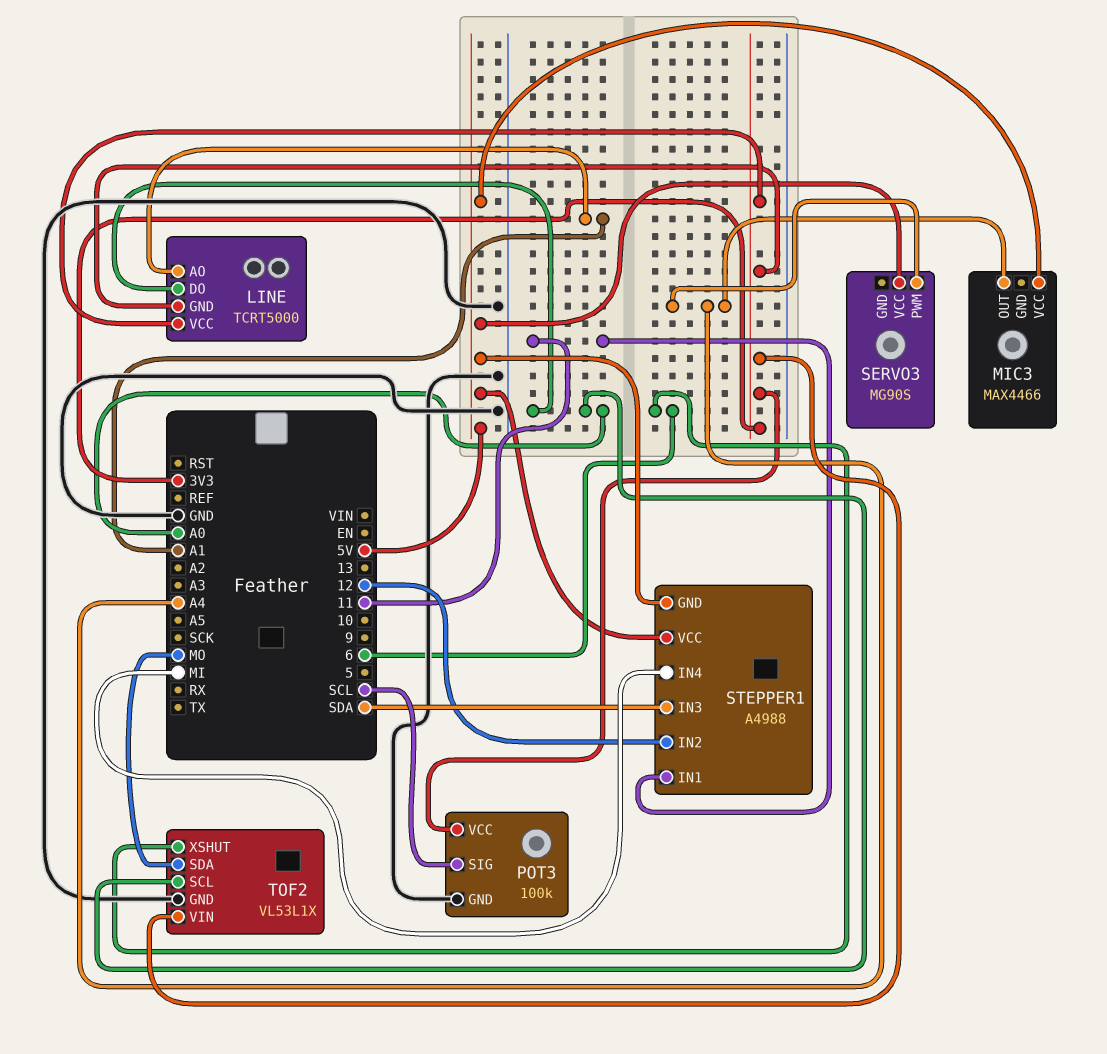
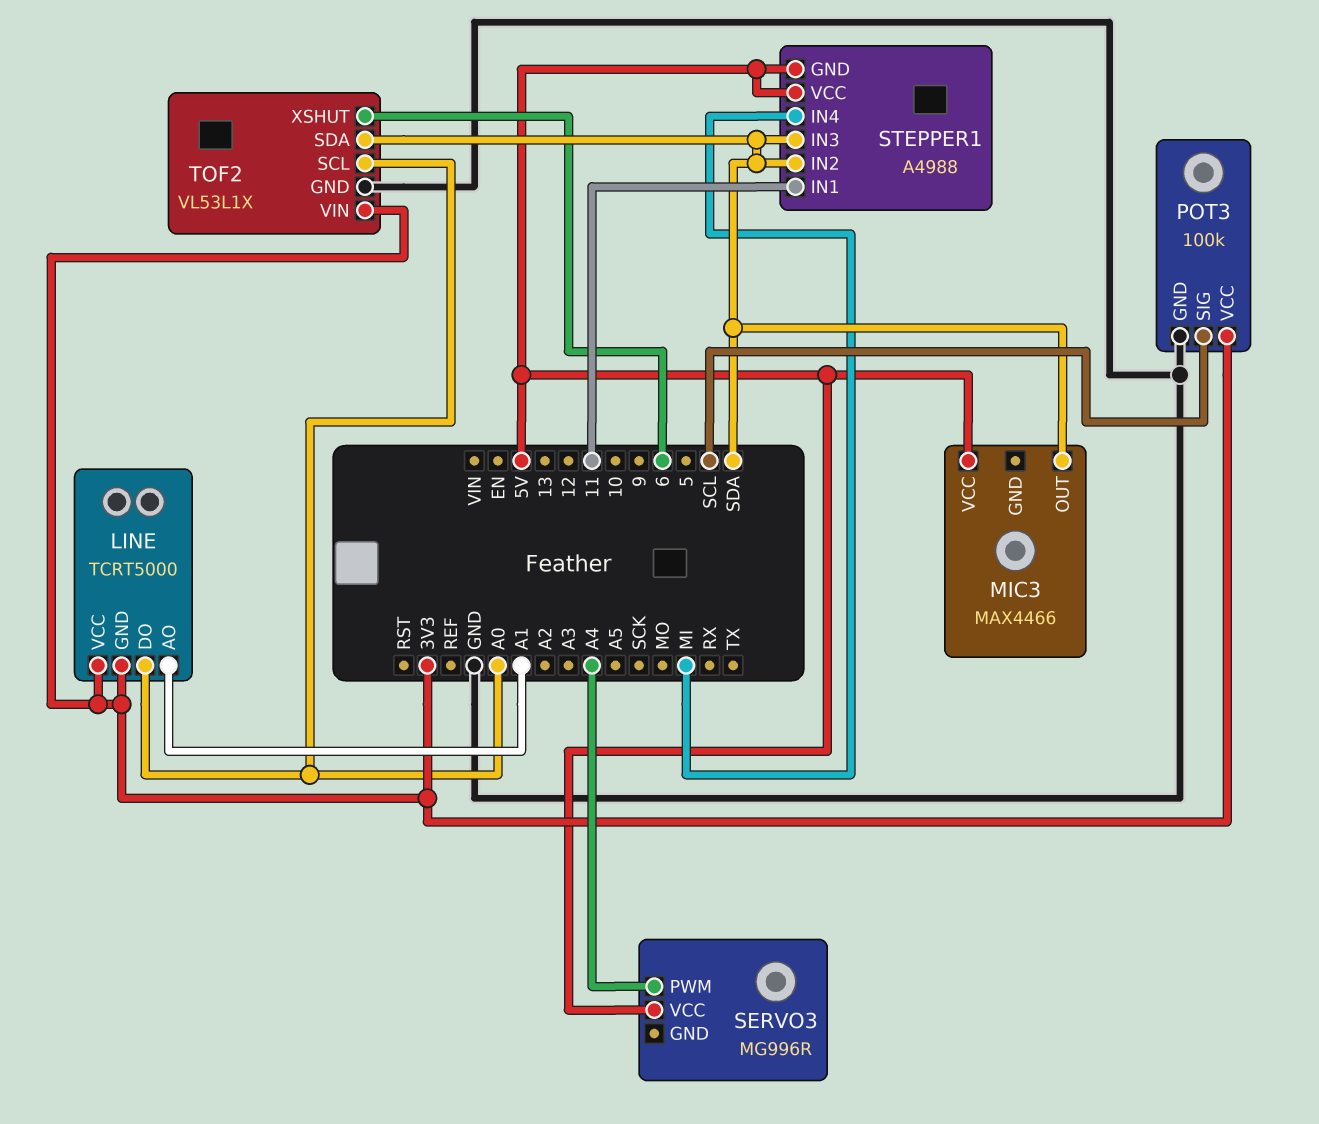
MIC3 pin OUT: A4 -> SDA
SERVO3: MG90S -> MG996R
STEPPER1 pin IN2: 12 -> SDA
TOF2 pin SDA: MO -> SDA

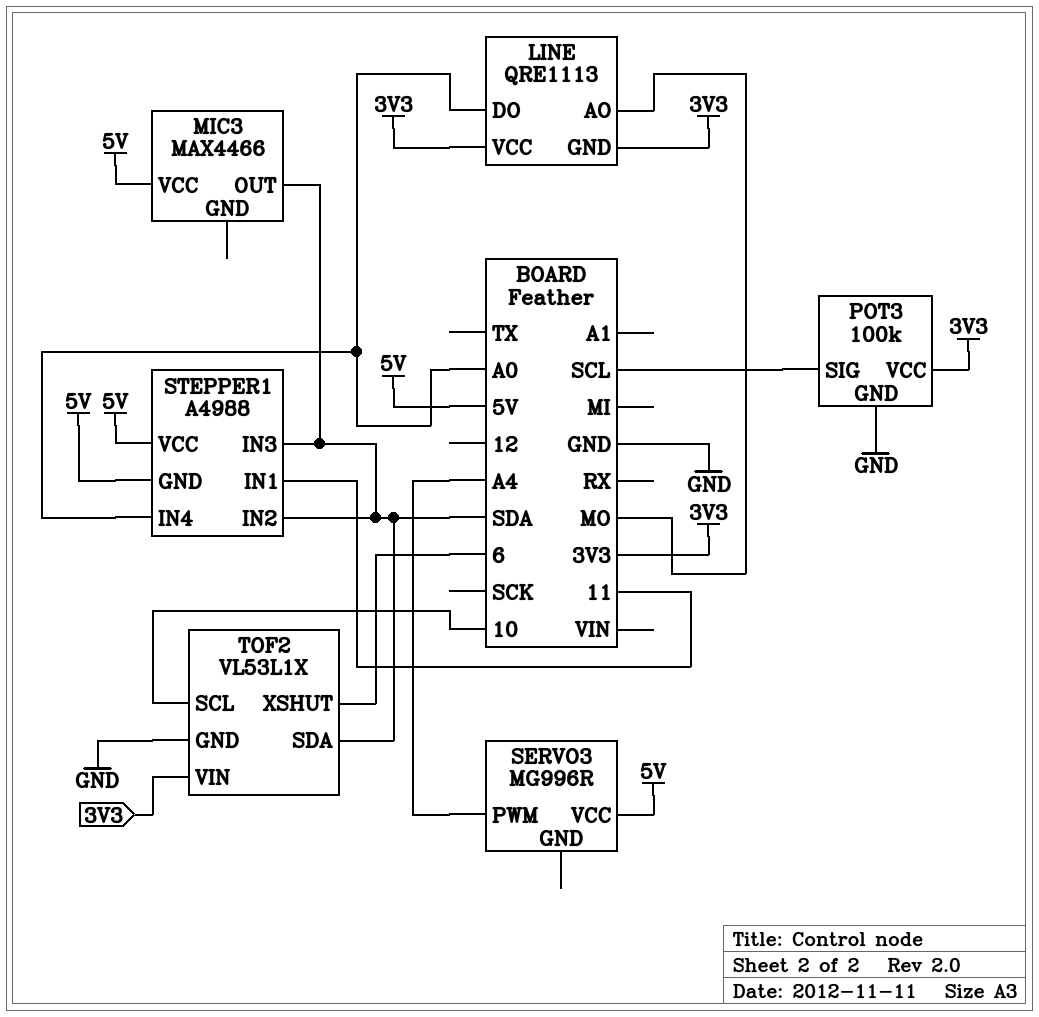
LINE: TCRT5000 -> QRE1113
LINE pin AO: A1 -> MO
STEPPER1 pin IN4: MI -> A0
TOF2 pin SCL: A0 -> 10

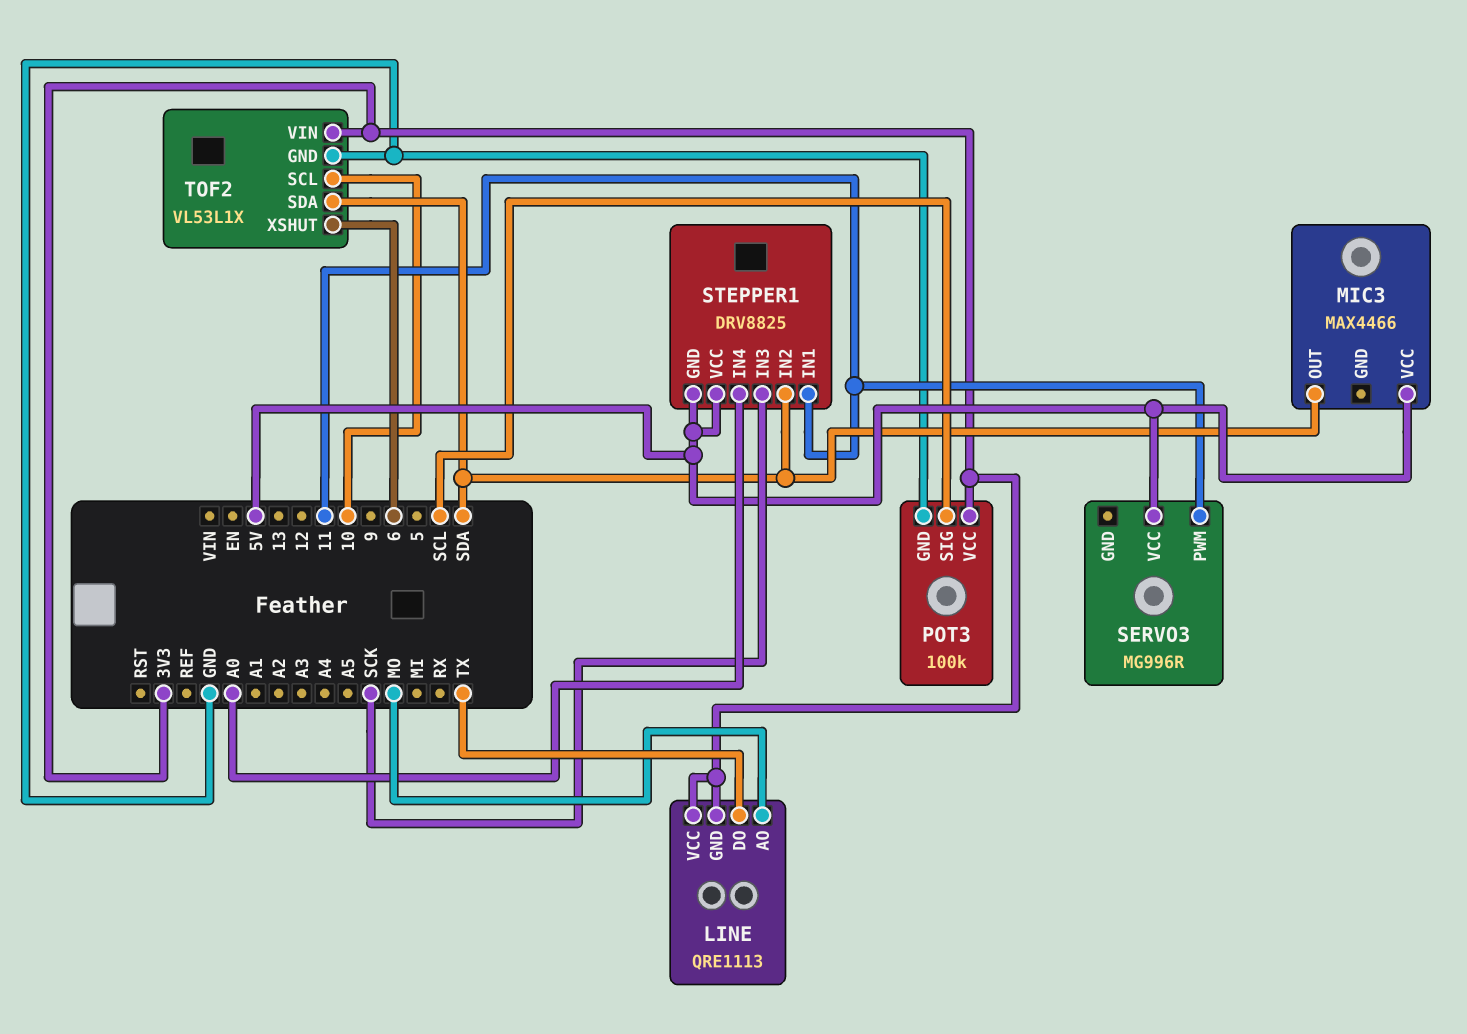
LINE pin DO: A0 -> TX
SERVO3 pin PWM: A4 -> 11
STEPPER1: A4988 -> DRV8825
STEPPER1 pin IN3: SDA -> SCK

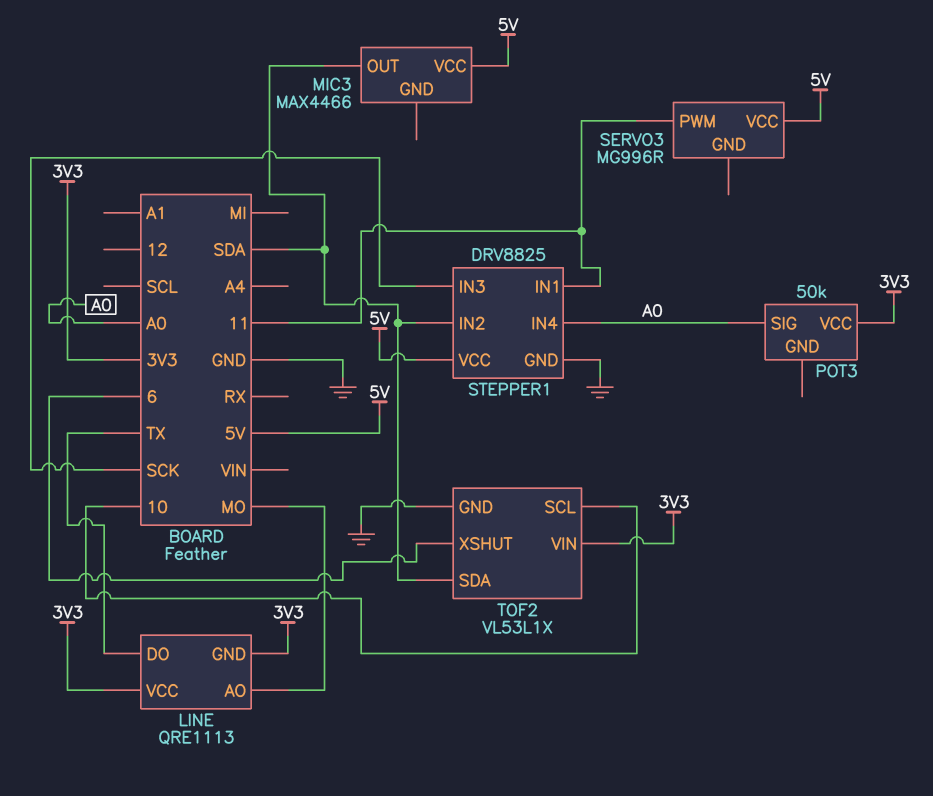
POT3: 100k -> 50k
POT3 pin GND: GND -> none
POT3 pin SIG: SCL -> A0
STEPPER1 pin GND: 5V -> GND

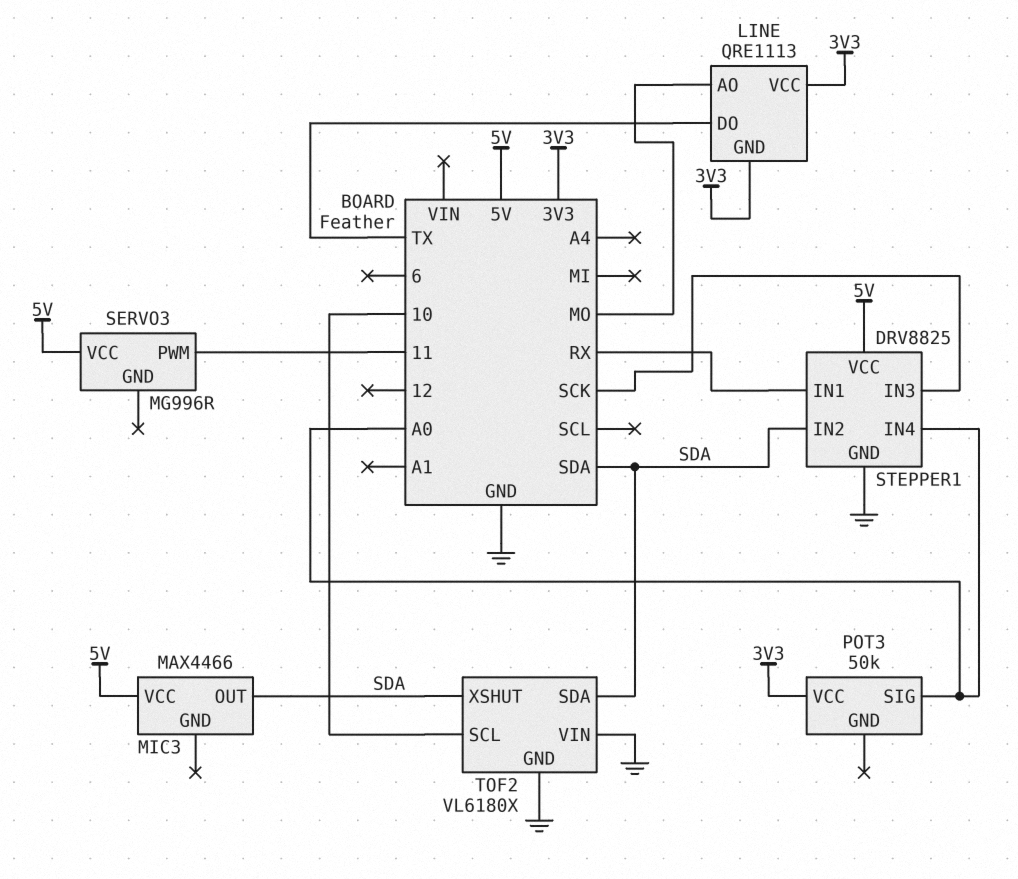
STEPPER1 pin IN1: 11 -> RX
TOF2: VL53L1X -> VL6180X
TOF2 pin VIN: 3V3 -> GND
TOF2 pin XSHUT: 6 -> SDA

